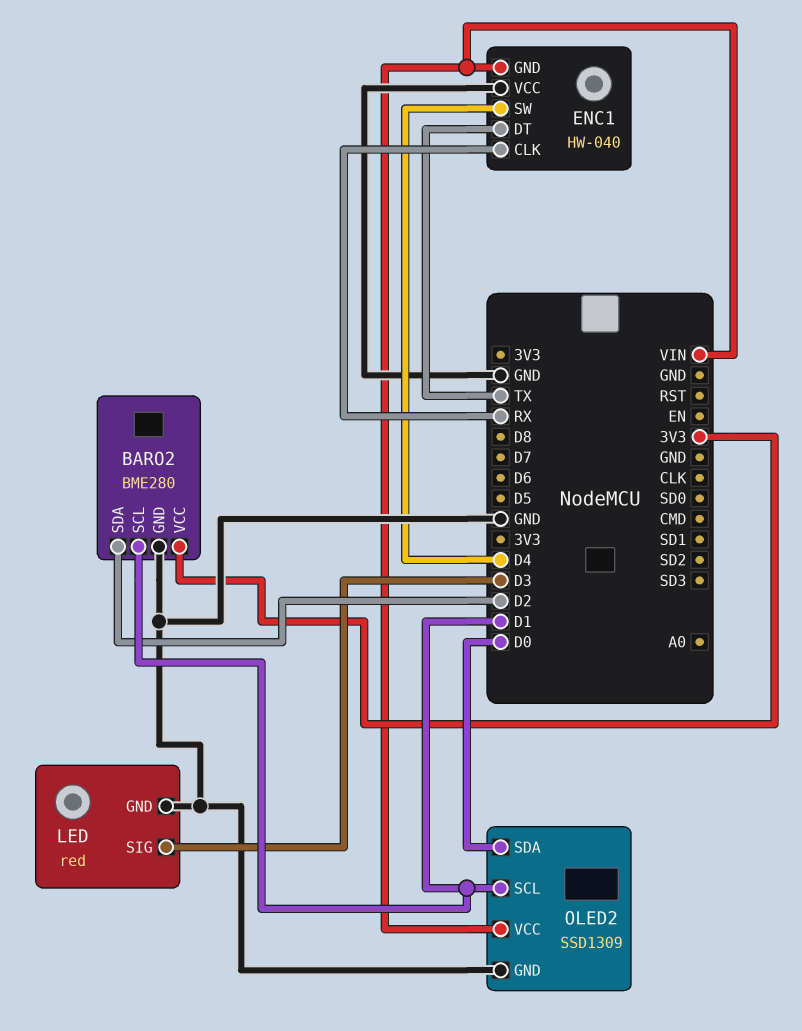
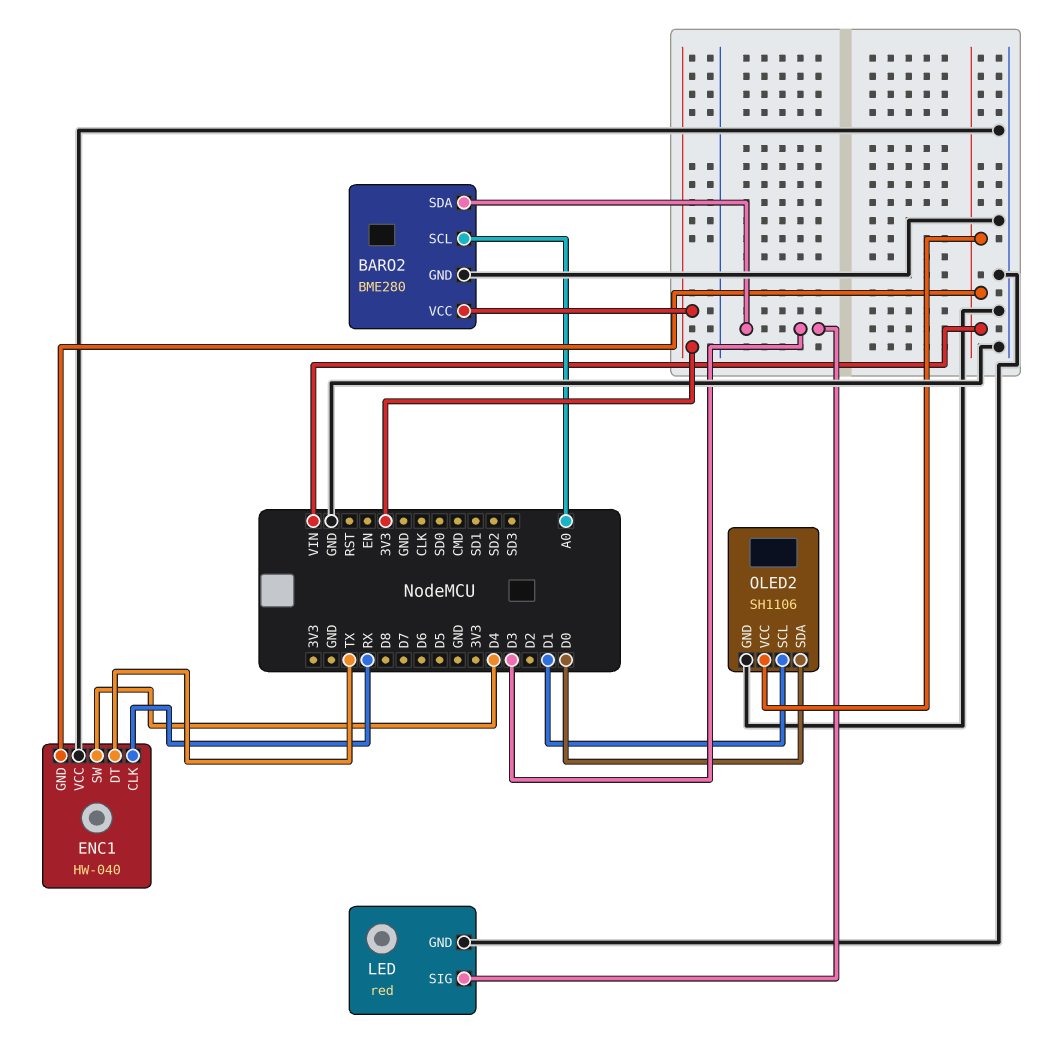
BARO2 pin SCL: D1 -> A0
BARO2 pin SDA: D2 -> D3
OLED2: SSD1309 -> SH1106

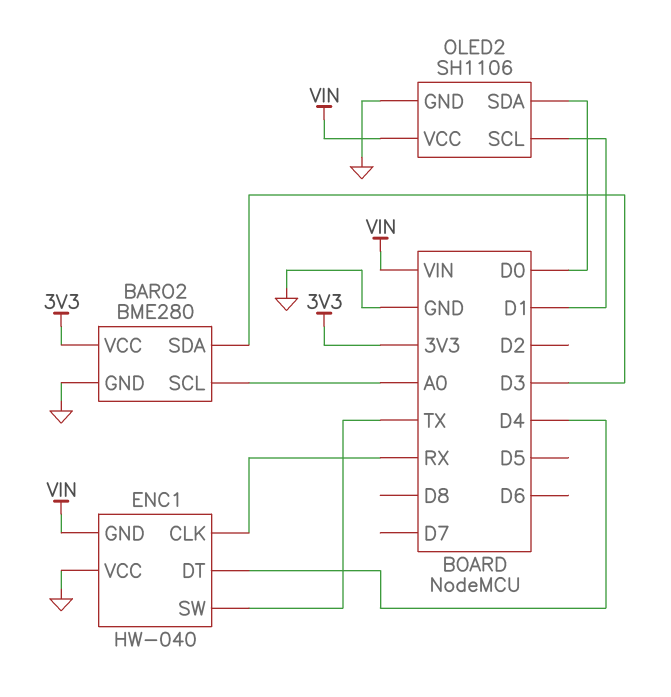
ENC1 pin DT: TX -> D4
ENC1 pin SW: D4 -> TX
LED: red -> none
LED pin GND: GND -> none
LED pin SIG: D3 -> none

